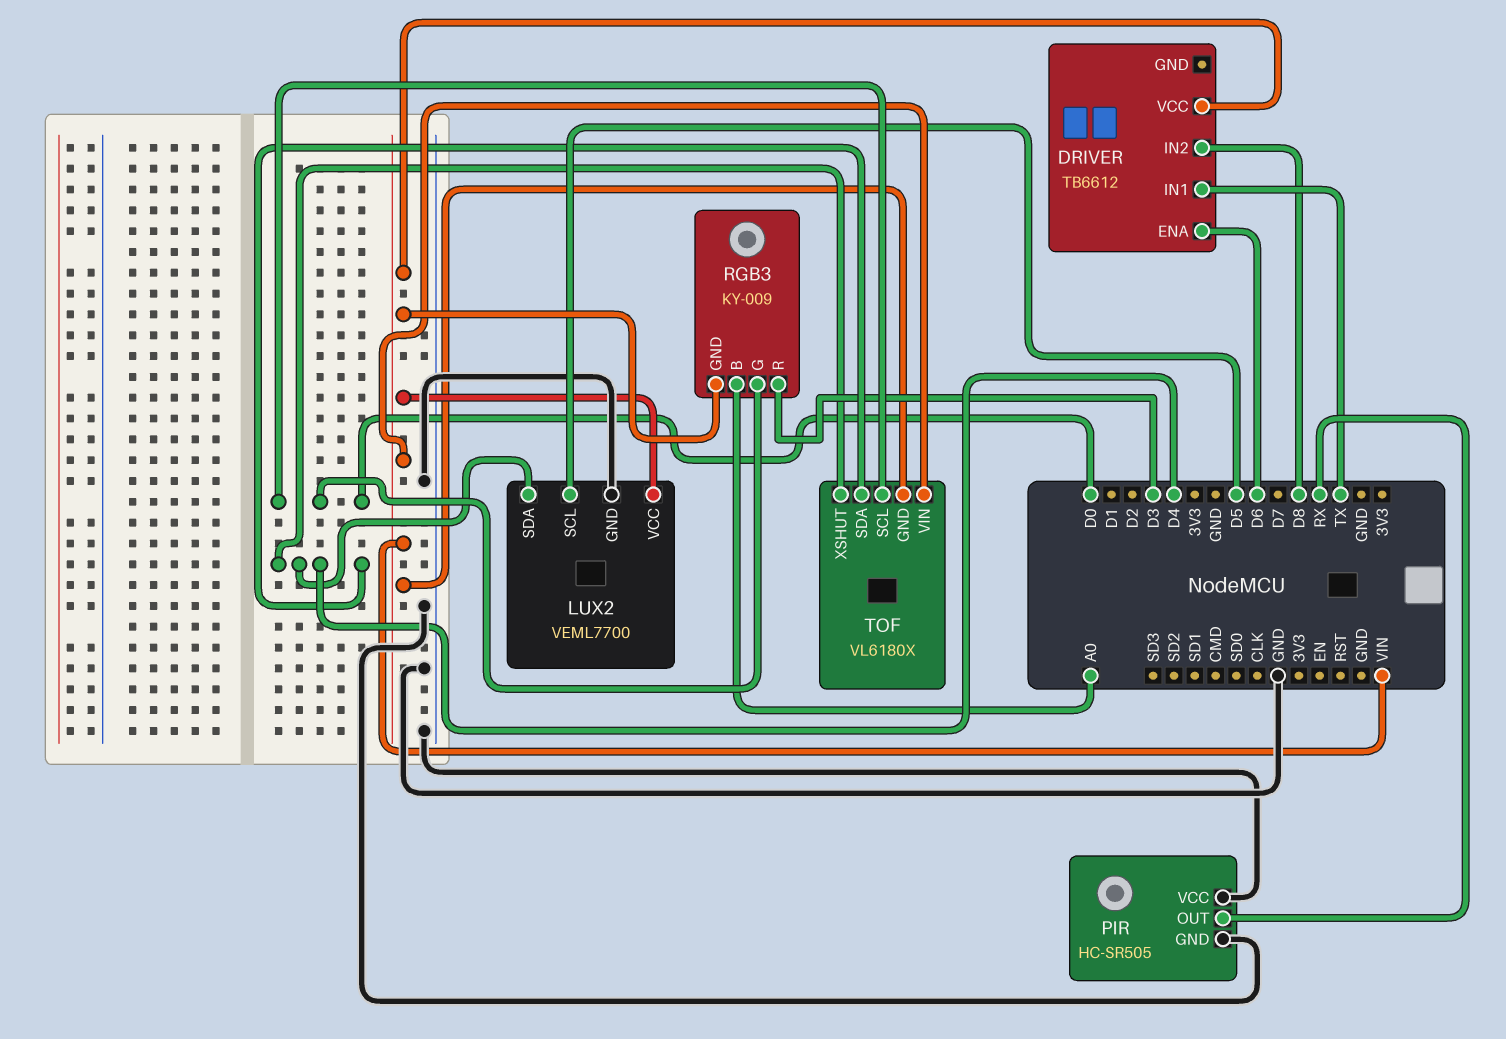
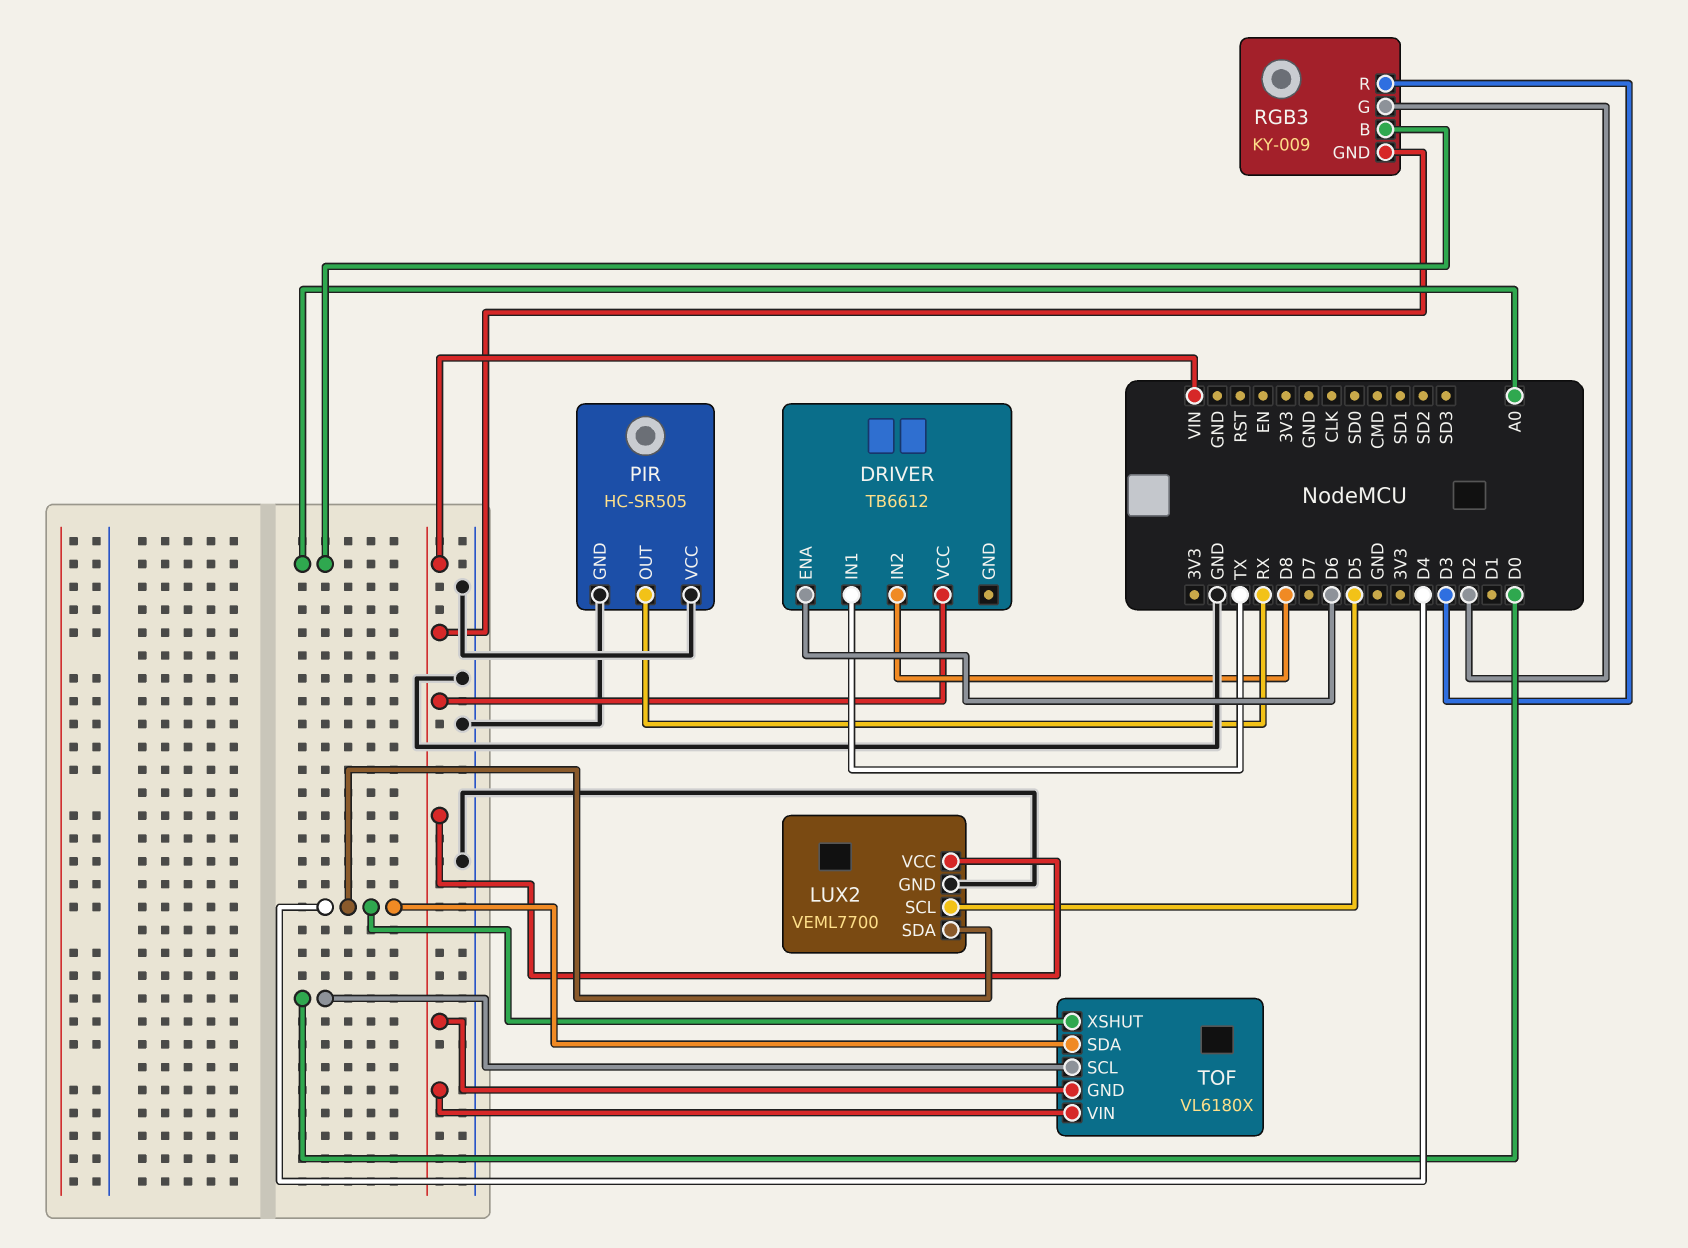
RGB3 pin G: D0 -> D2

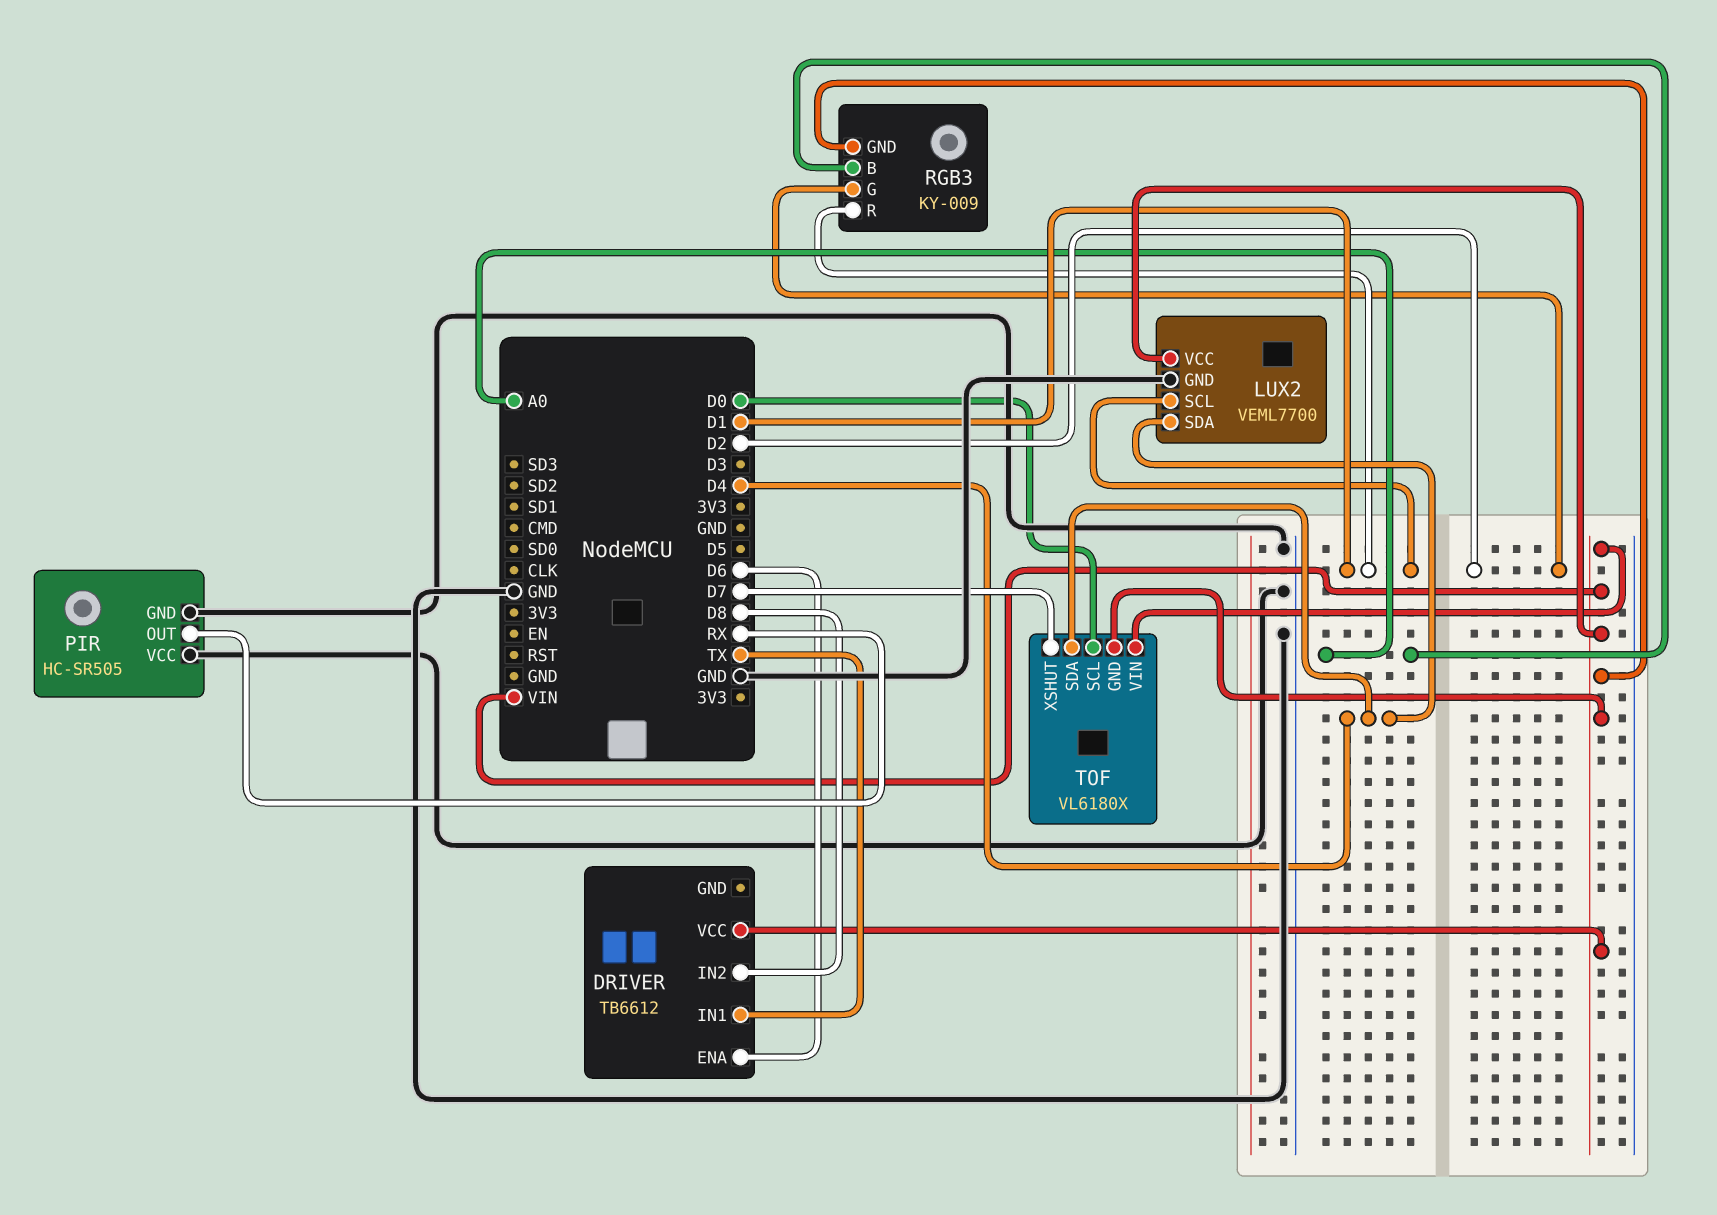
LUX2 pin SCL: D5 -> D1
RGB3 pin R: D3 -> D1
TOF pin XSHUT: D4 -> D7

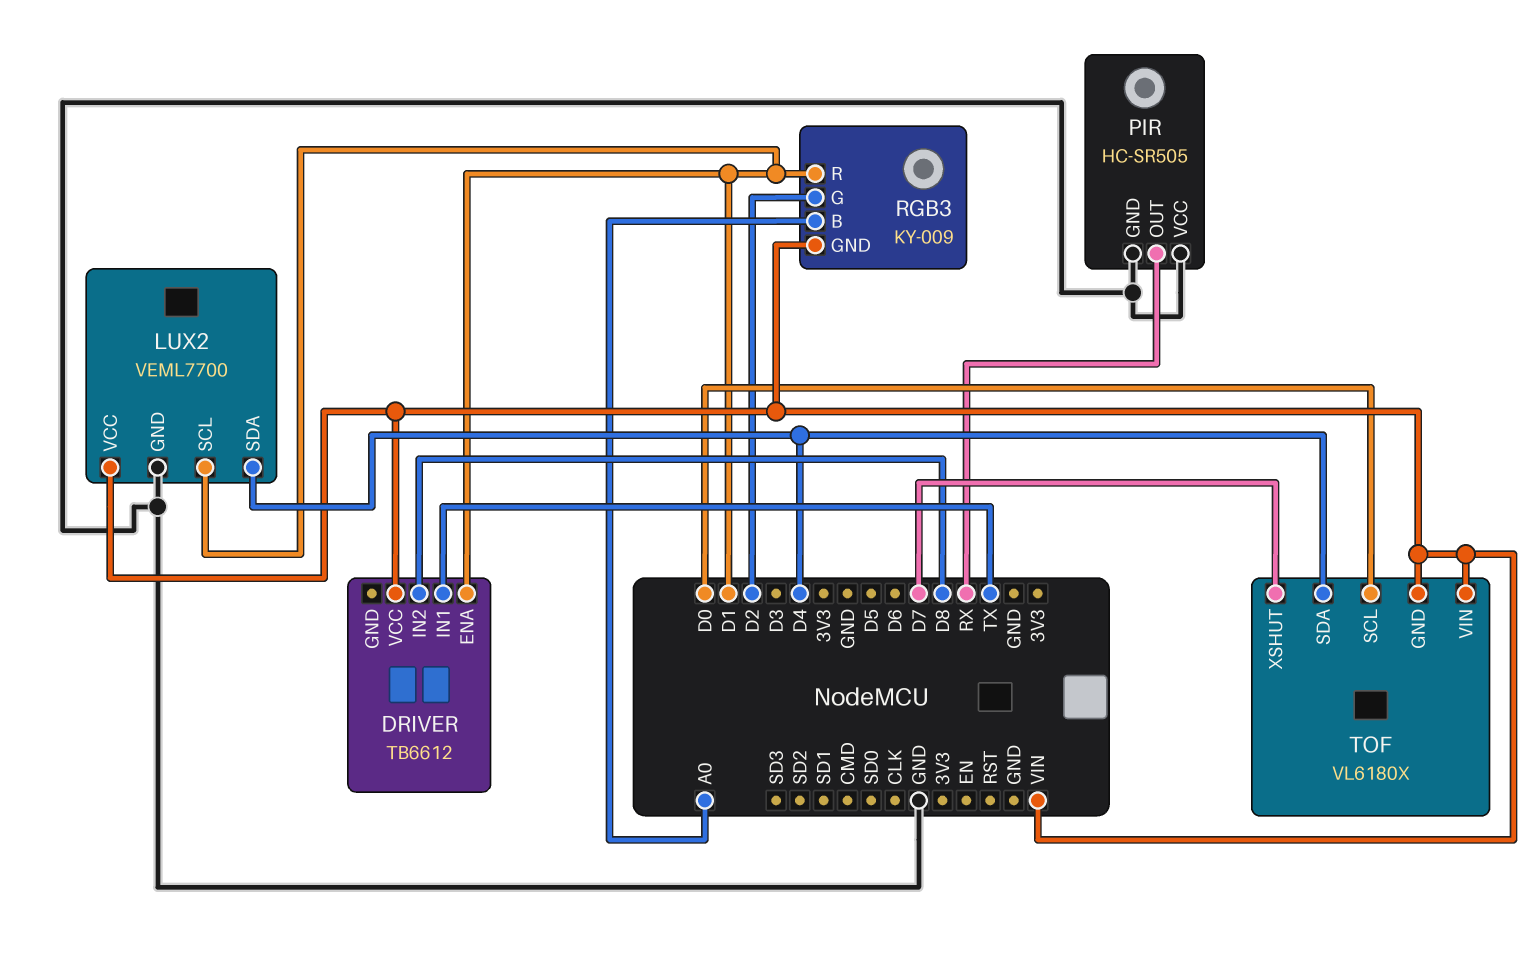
DRIVER pin ENA: D6 -> D1

